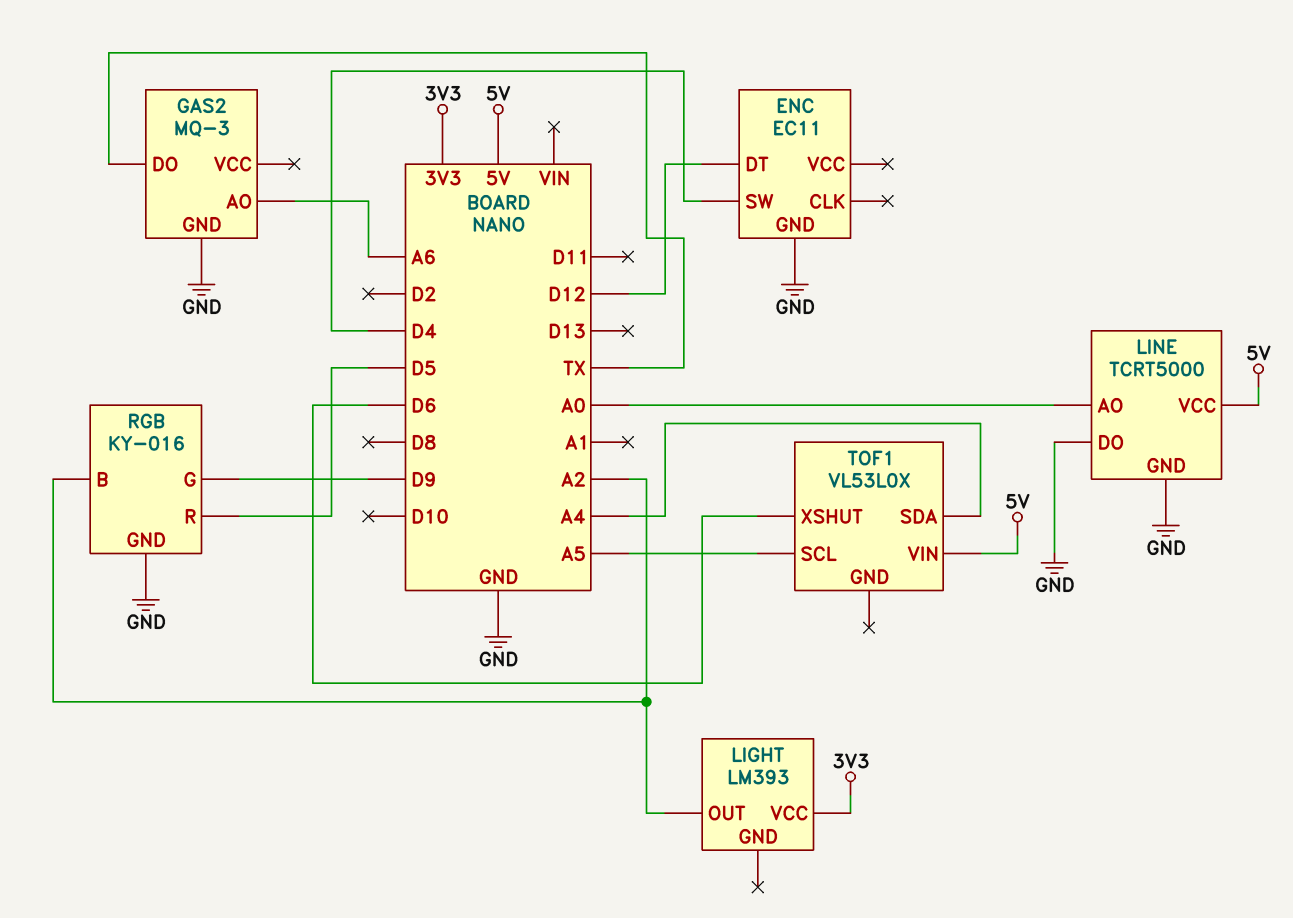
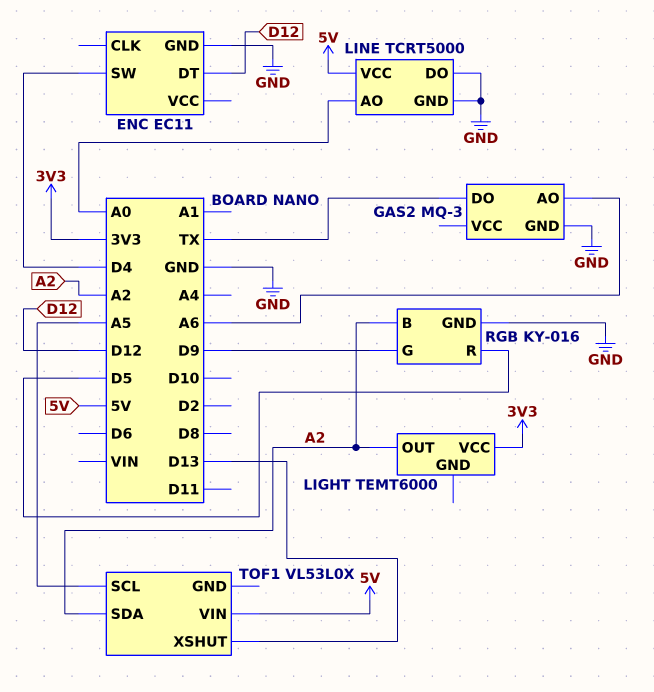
LIGHT: LM393 -> TEMT6000
TOF1 pin SDA: A4 -> A2
TOF1 pin XSHUT: D6 -> D13

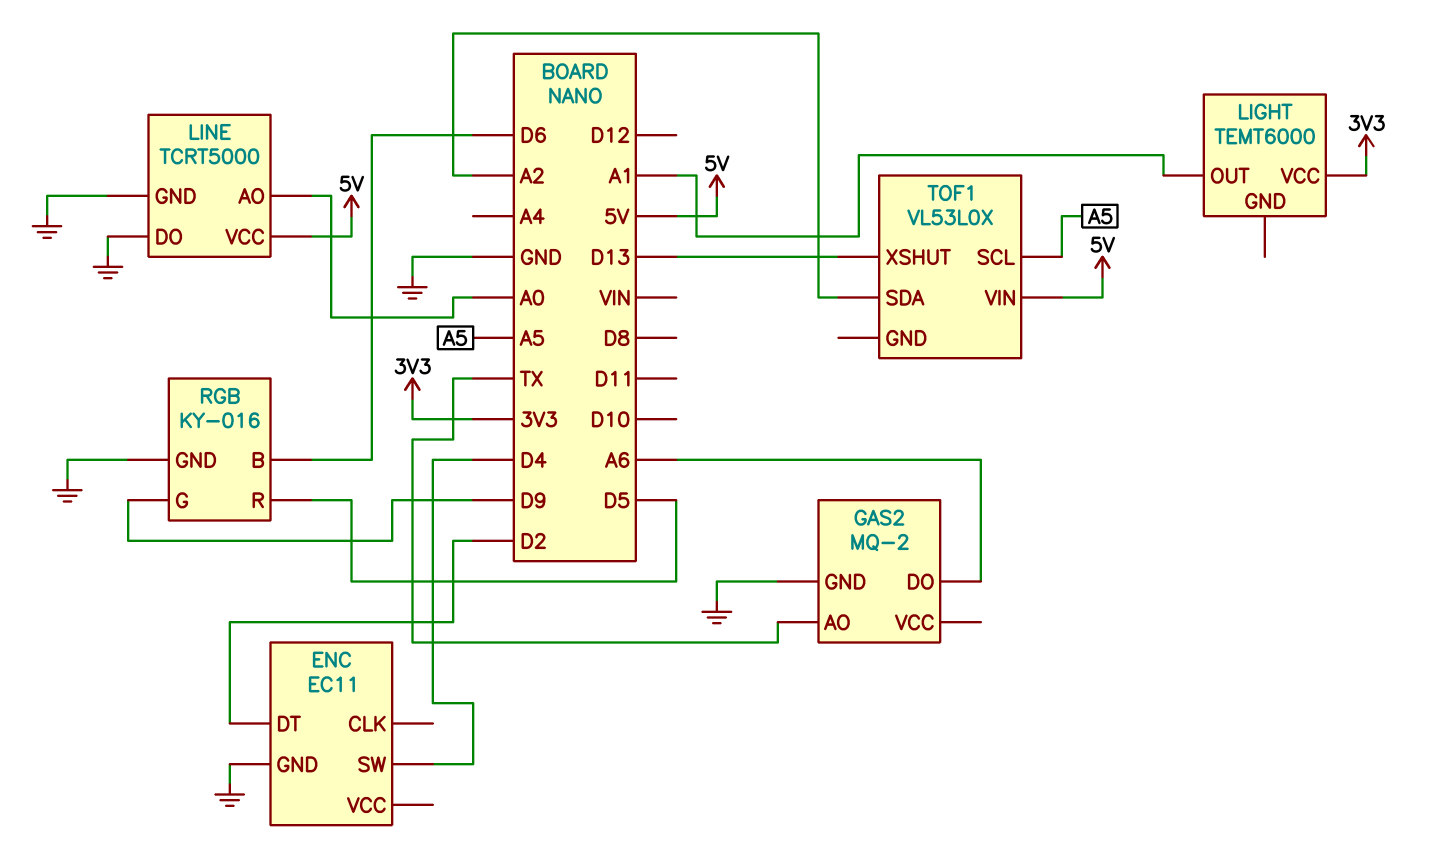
ENC pin DT: D12 -> D2
GAS2: MQ-3 -> MQ-2
GAS2 pin AO: A6 -> TX
GAS2 pin DO: TX -> A6
LIGHT pin OUT: A2 -> A1
RGB pin B: A2 -> D6

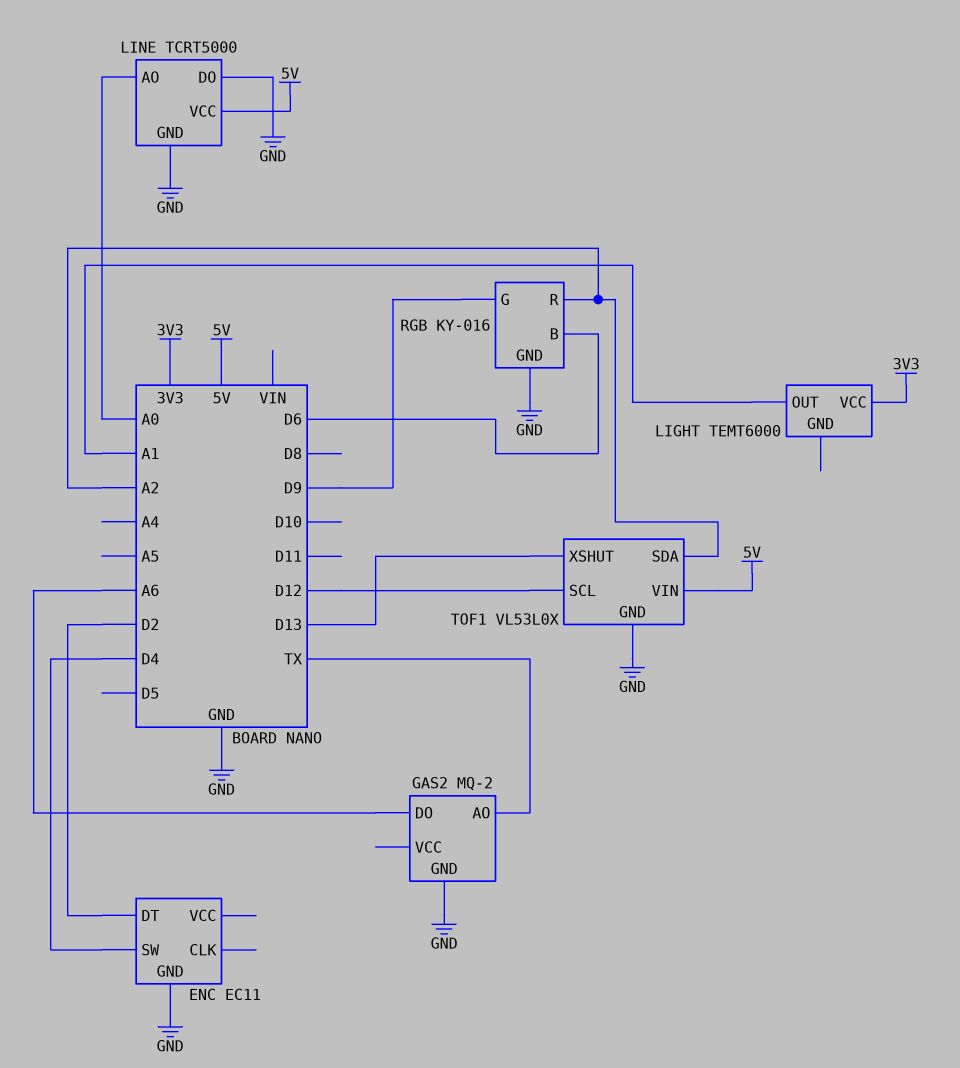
RGB pin R: D5 -> A2
TOF1 pin GND: none -> GND
TOF1 pin SCL: A5 -> D12

